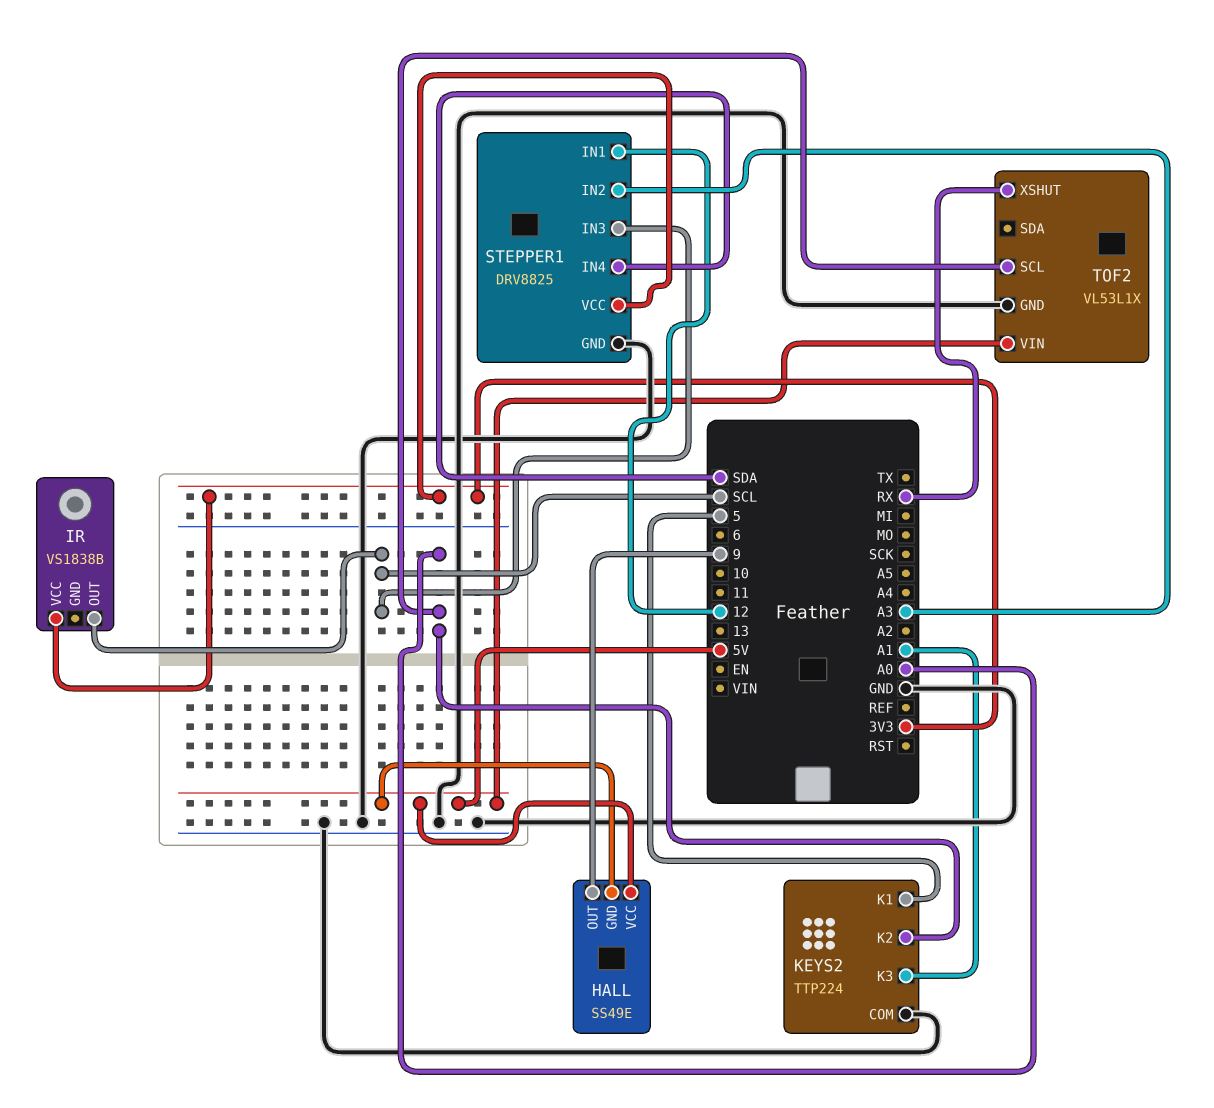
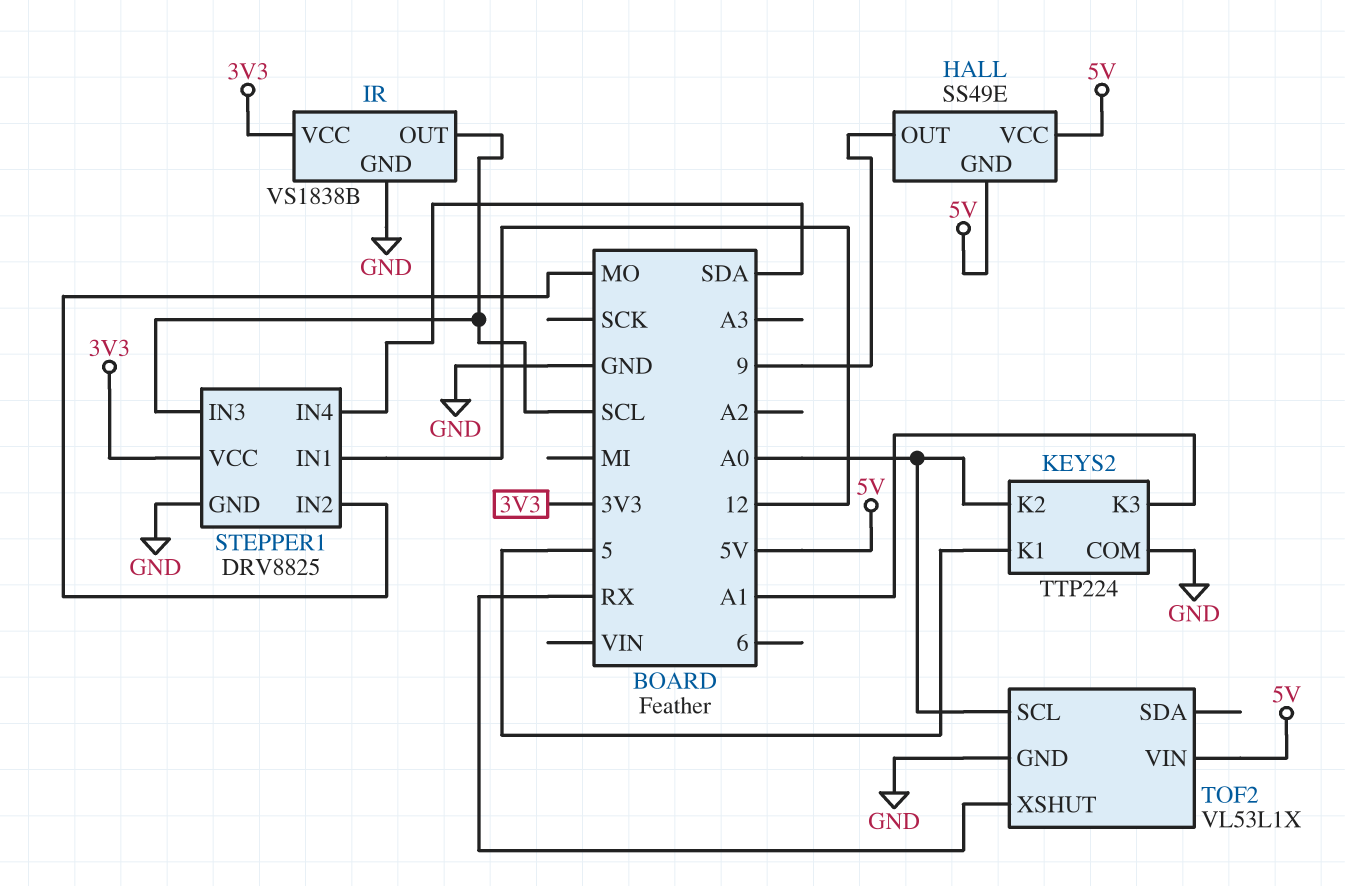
IR pin GND: none -> GND
STEPPER1 pin IN2: A3 -> MO

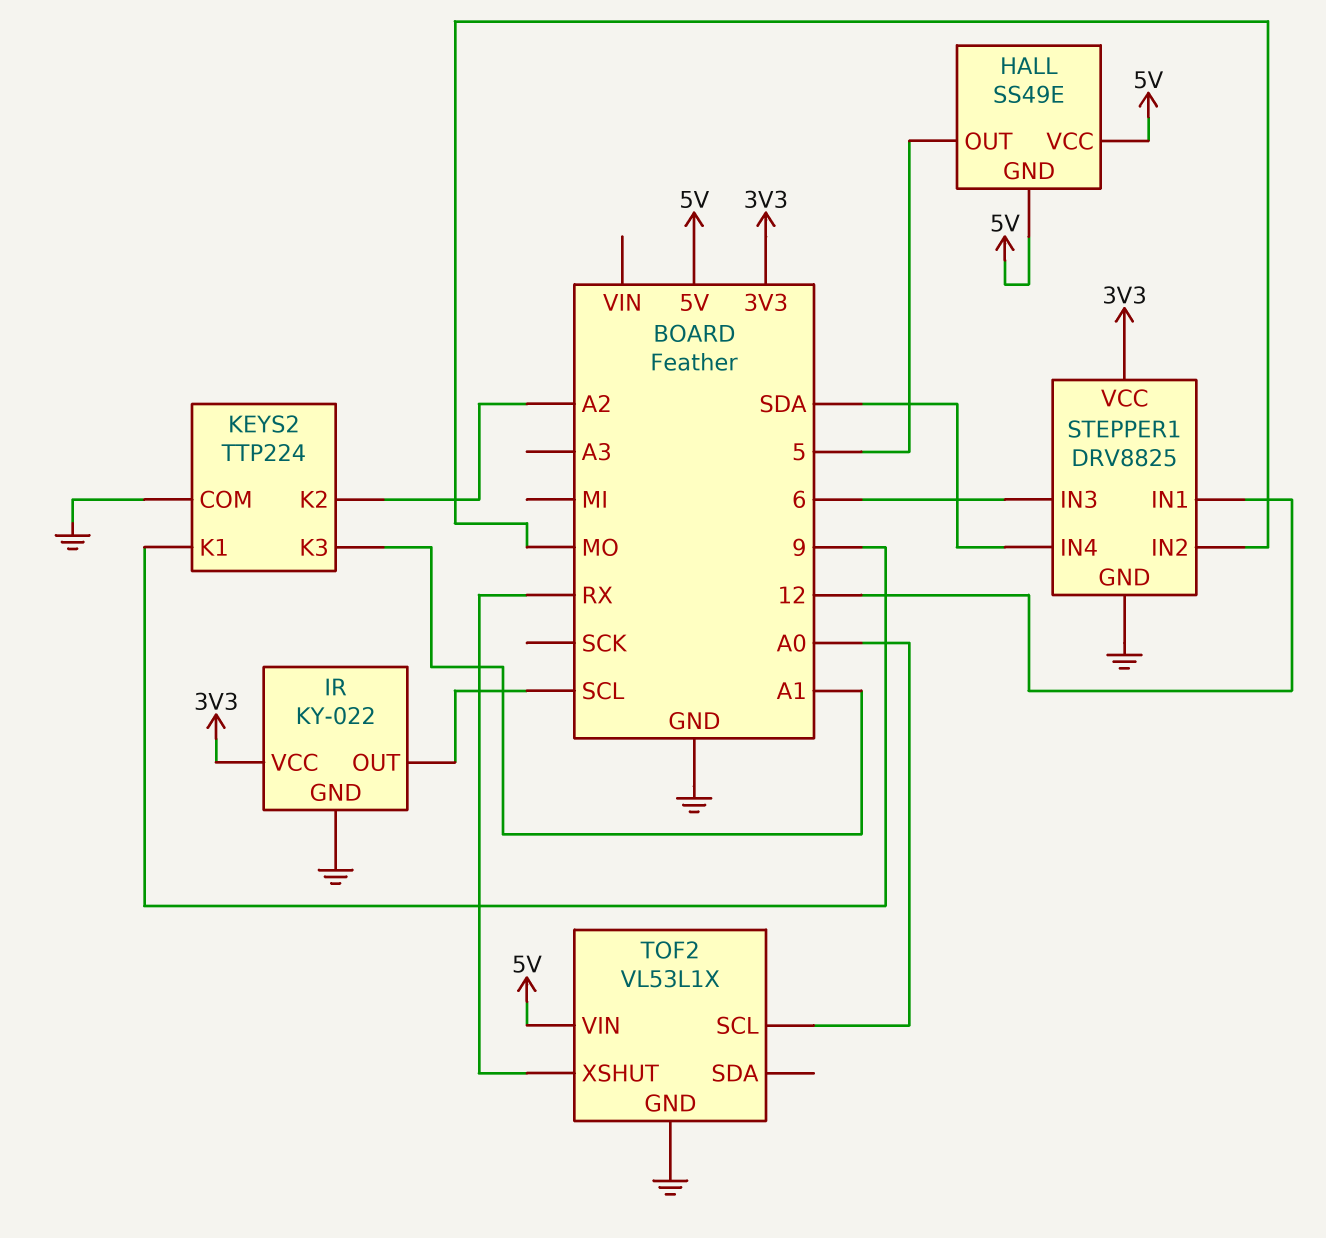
HALL pin OUT: 9 -> 5
IR: VS1838B -> KY-022
KEYS2 pin K1: 5 -> 9
KEYS2 pin K2: A0 -> A2
STEPPER1 pin IN3: SCL -> 6

